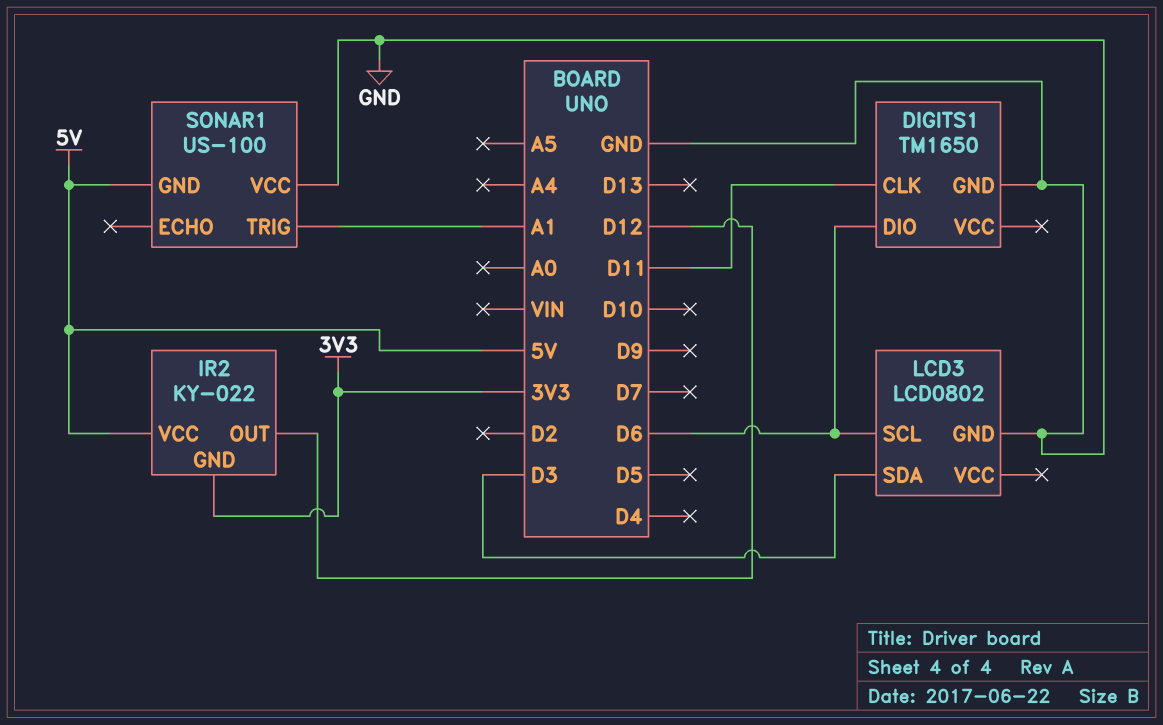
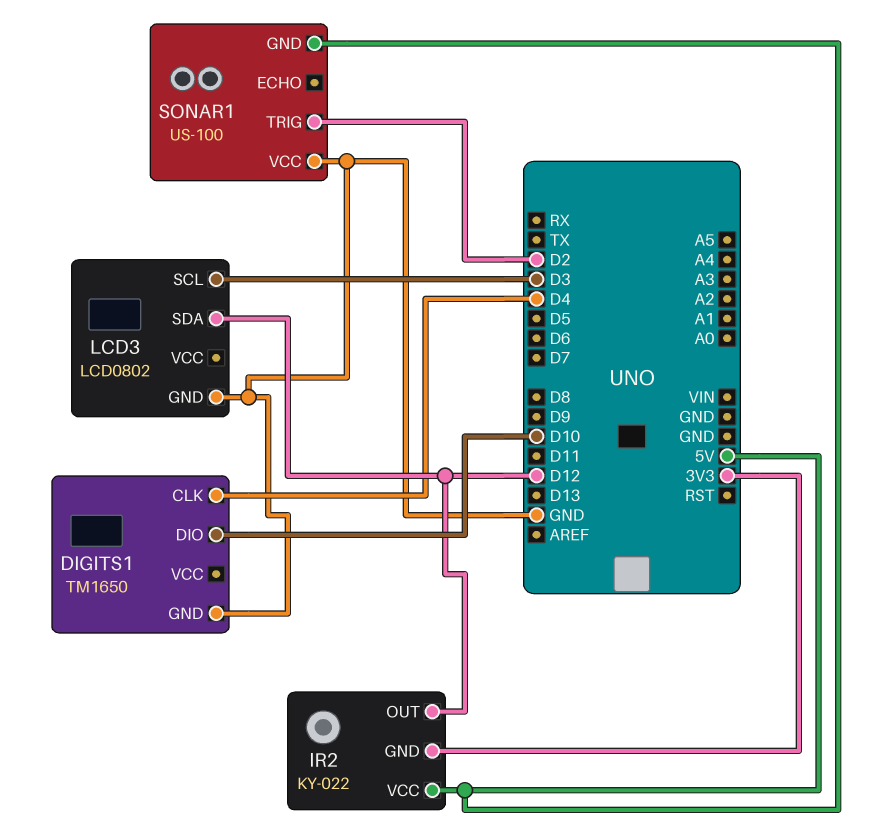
DIGITS1 pin CLK: D11 -> D4
DIGITS1 pin DIO: D6 -> D10
LCD3 pin SCL: D6 -> D3
LCD3 pin SDA: D3 -> D12
SONAR1 pin TRIG: A1 -> D2

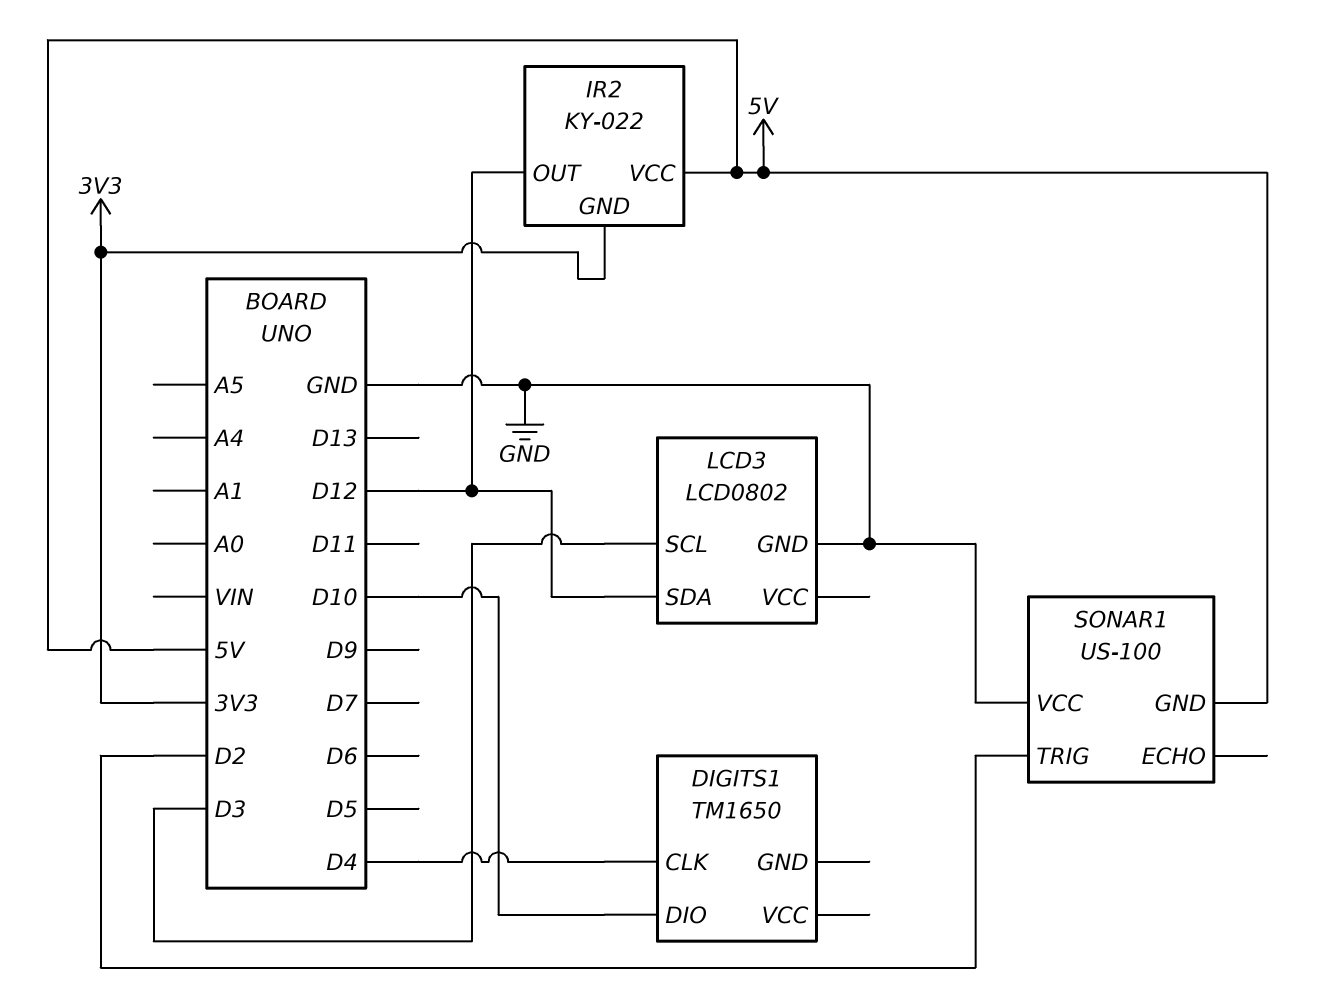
DIGITS1 pin GND: GND -> none

